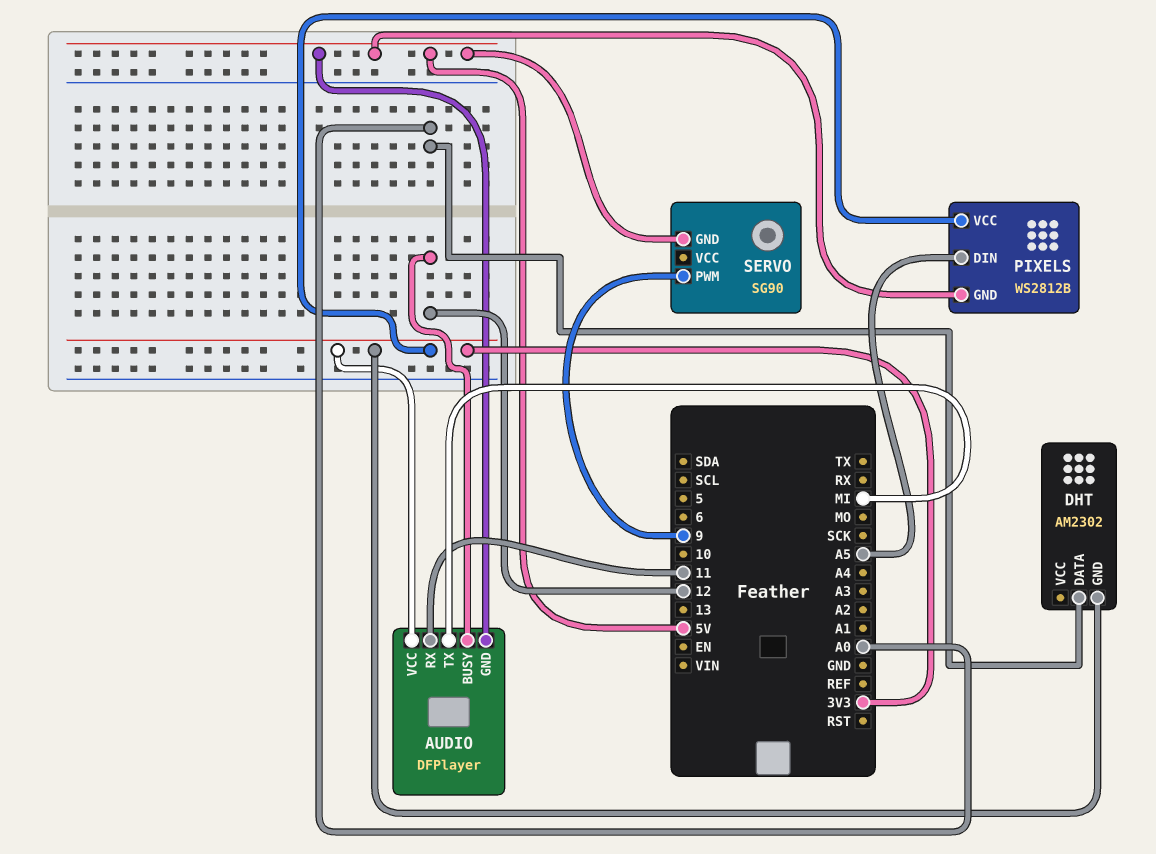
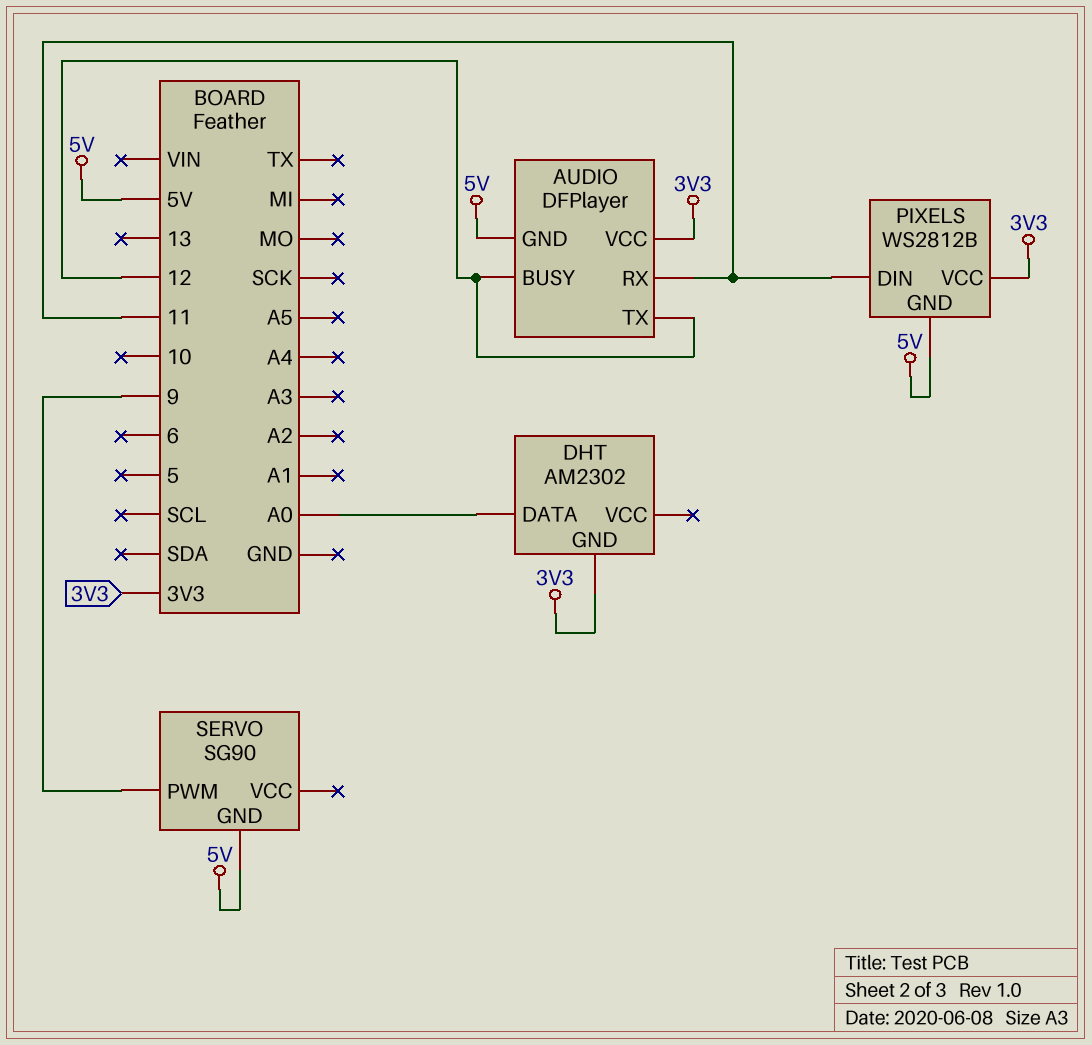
AUDIO pin TX: MI -> 12
PIXELS pin DIN: A5 -> 11

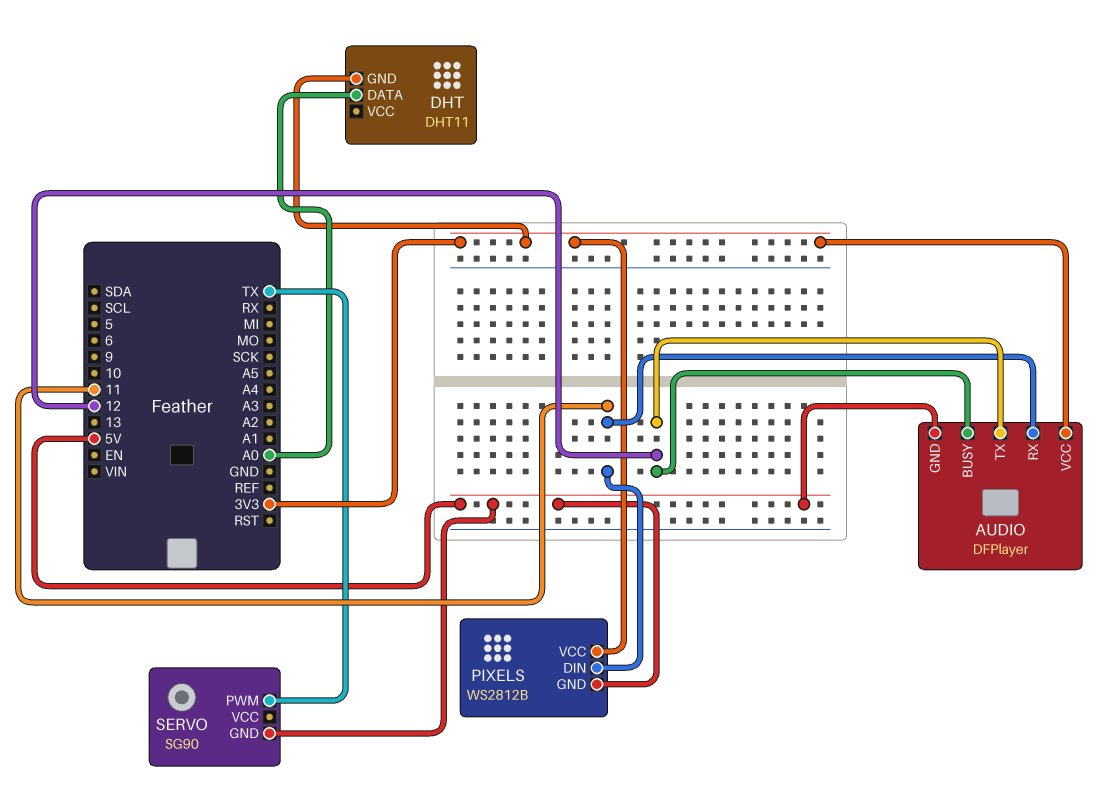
DHT: AM2302 -> DHT11
SERVO pin PWM: 9 -> TX

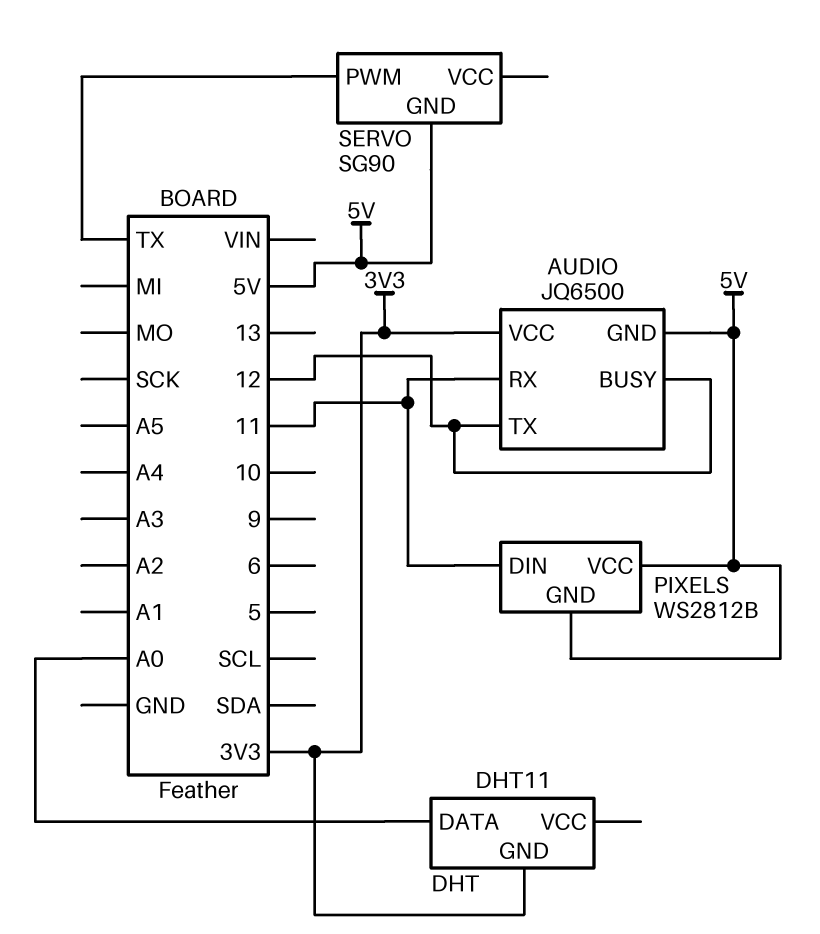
AUDIO: DFPlayer -> JQ6500
PIXELS pin VCC: 3V3 -> 5V

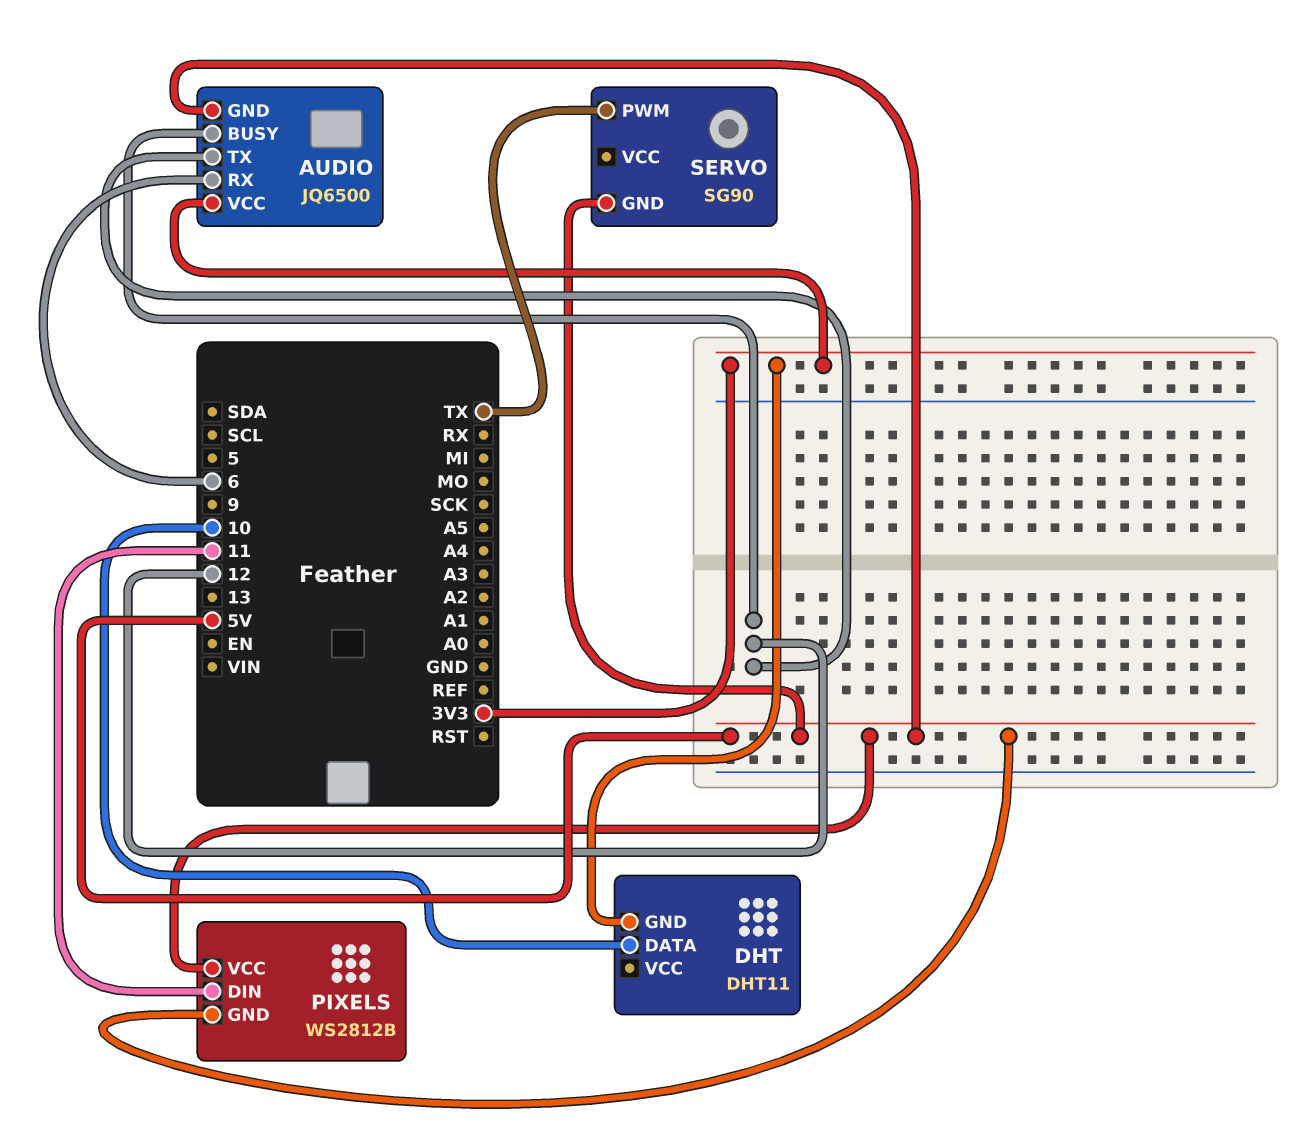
AUDIO pin RX: 11 -> 6
DHT pin DATA: A0 -> 10

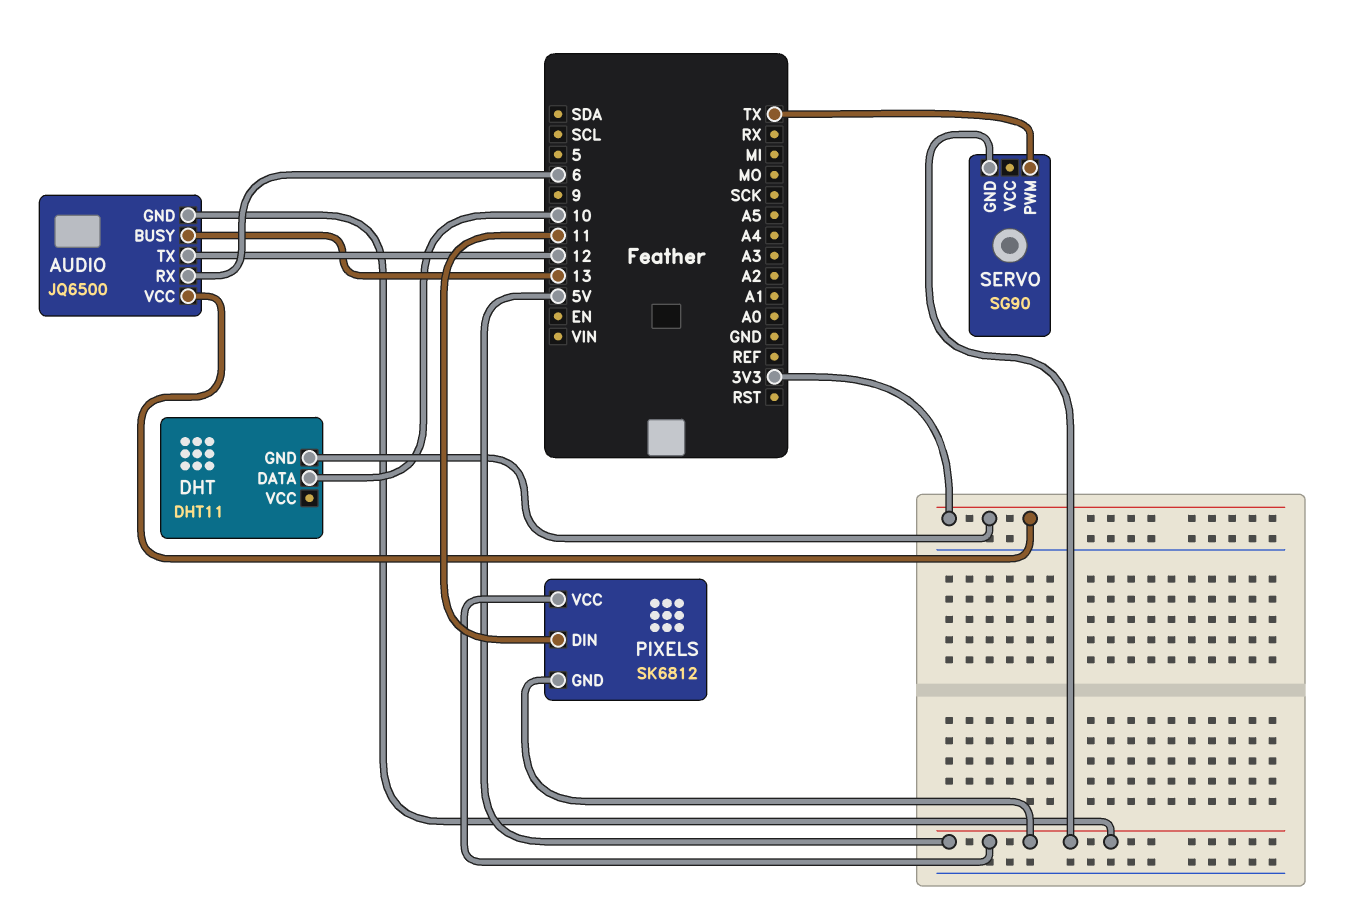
AUDIO pin BUSY: 12 -> 13
PIXELS: WS2812B -> SK6812

